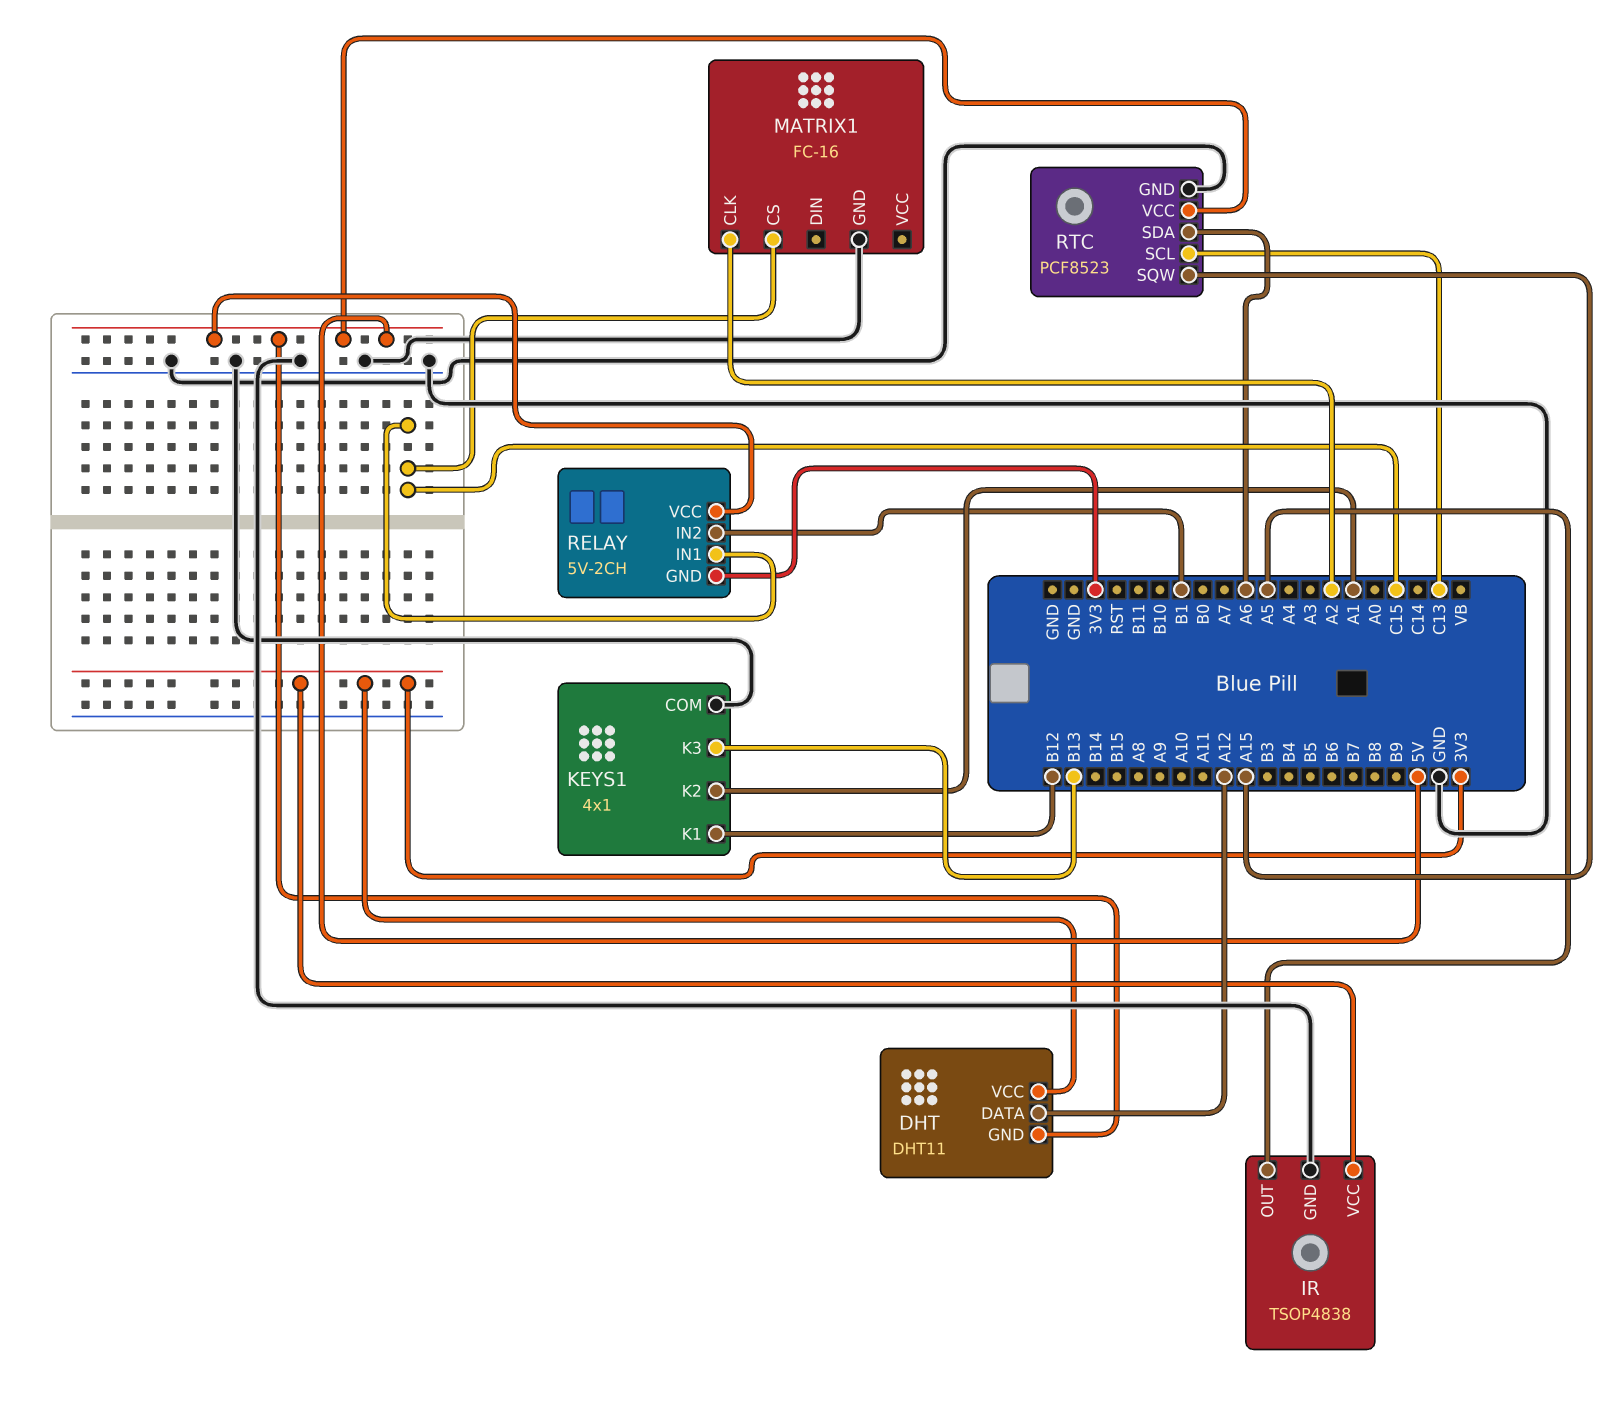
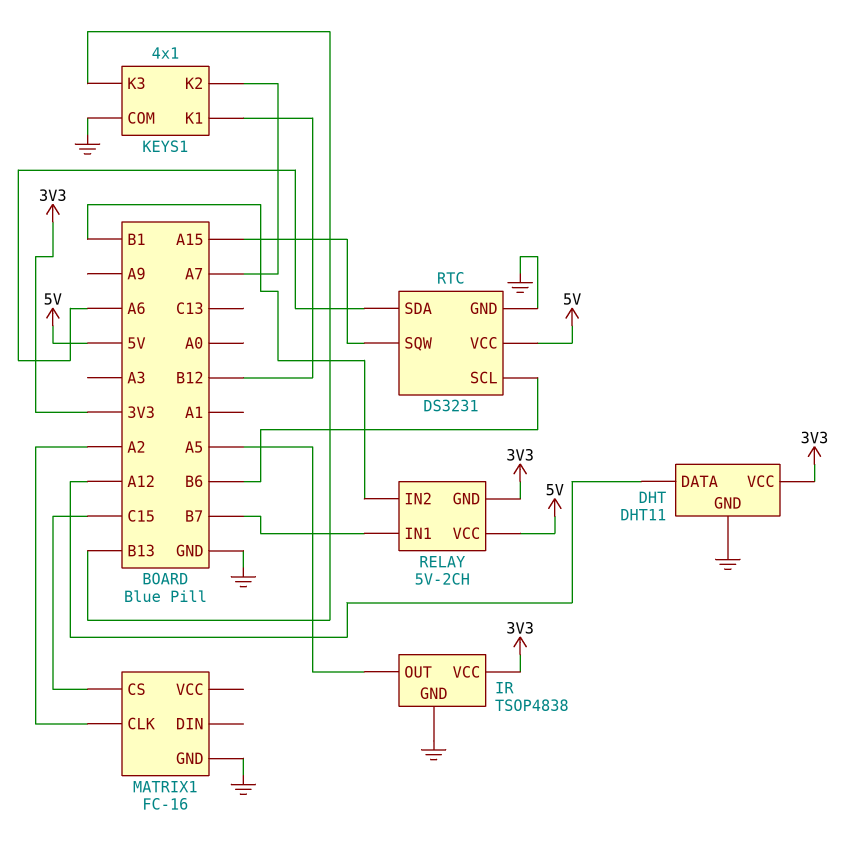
DHT pin GND: 5V -> GND
KEYS1 pin K2: A1 -> A7
RELAY pin IN1: C15 -> B7
RTC: PCF8523 -> DS3231
RTC pin SCL: C13 -> B6

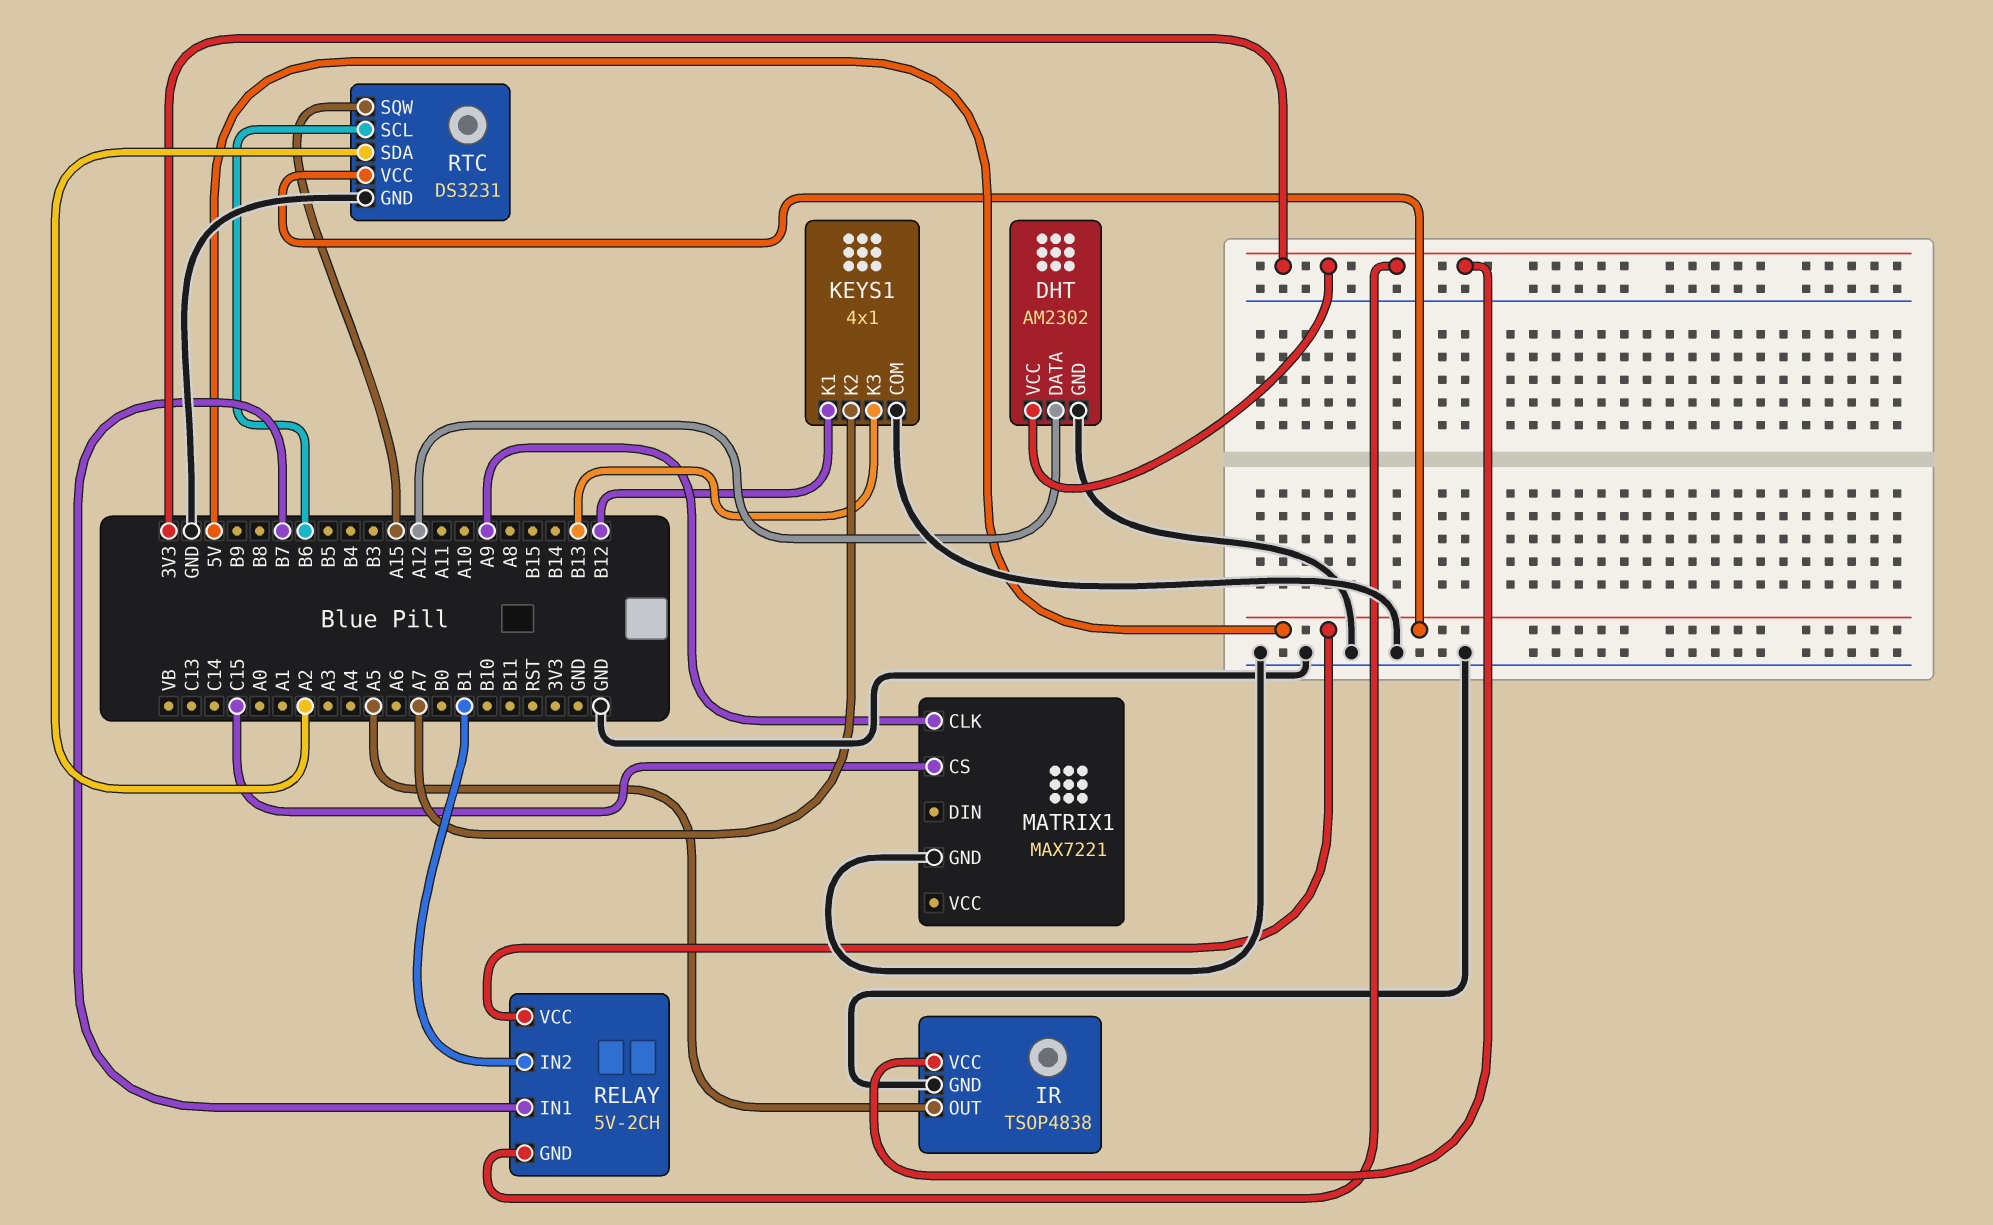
DHT: DHT11 -> AM2302
MATRIX1: FC-16 -> MAX7221
MATRIX1 pin CLK: A2 -> A9
RTC pin SDA: A6 -> A2

